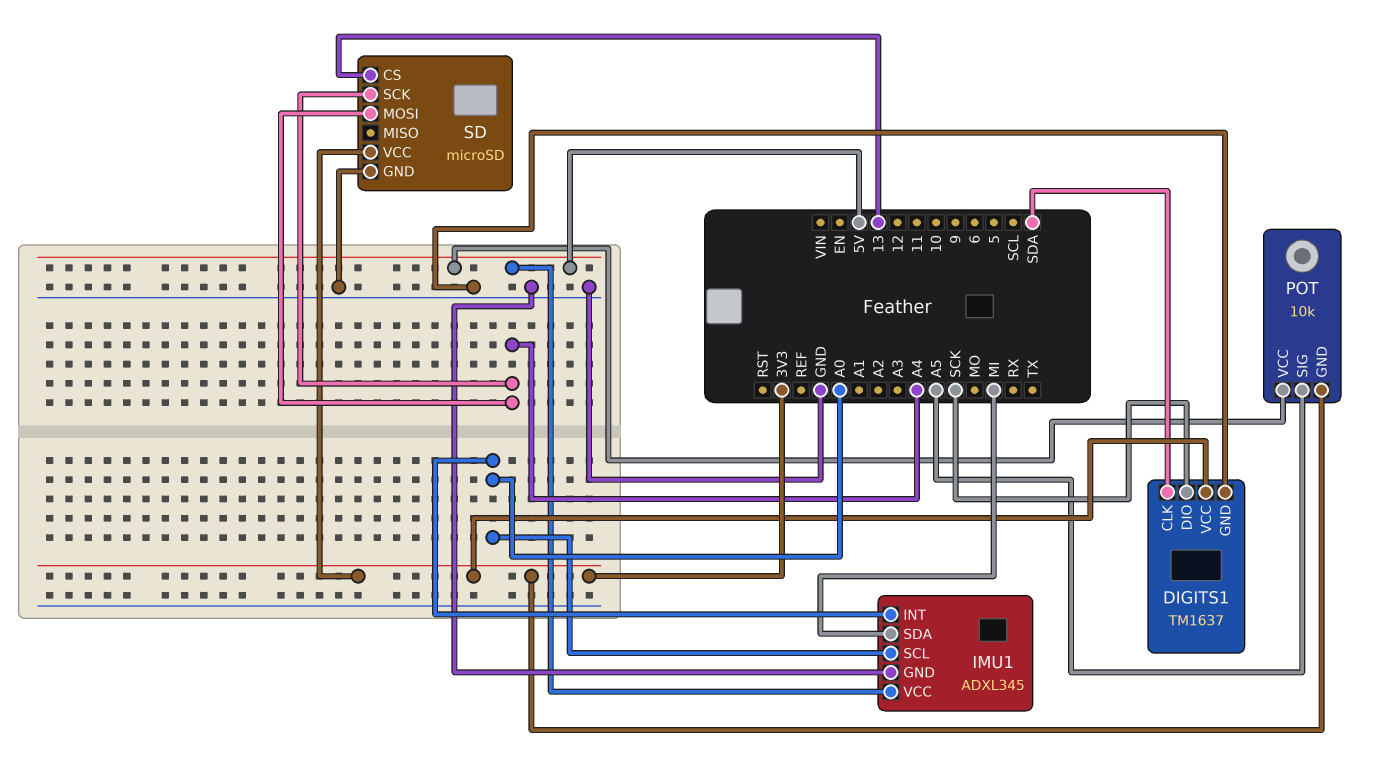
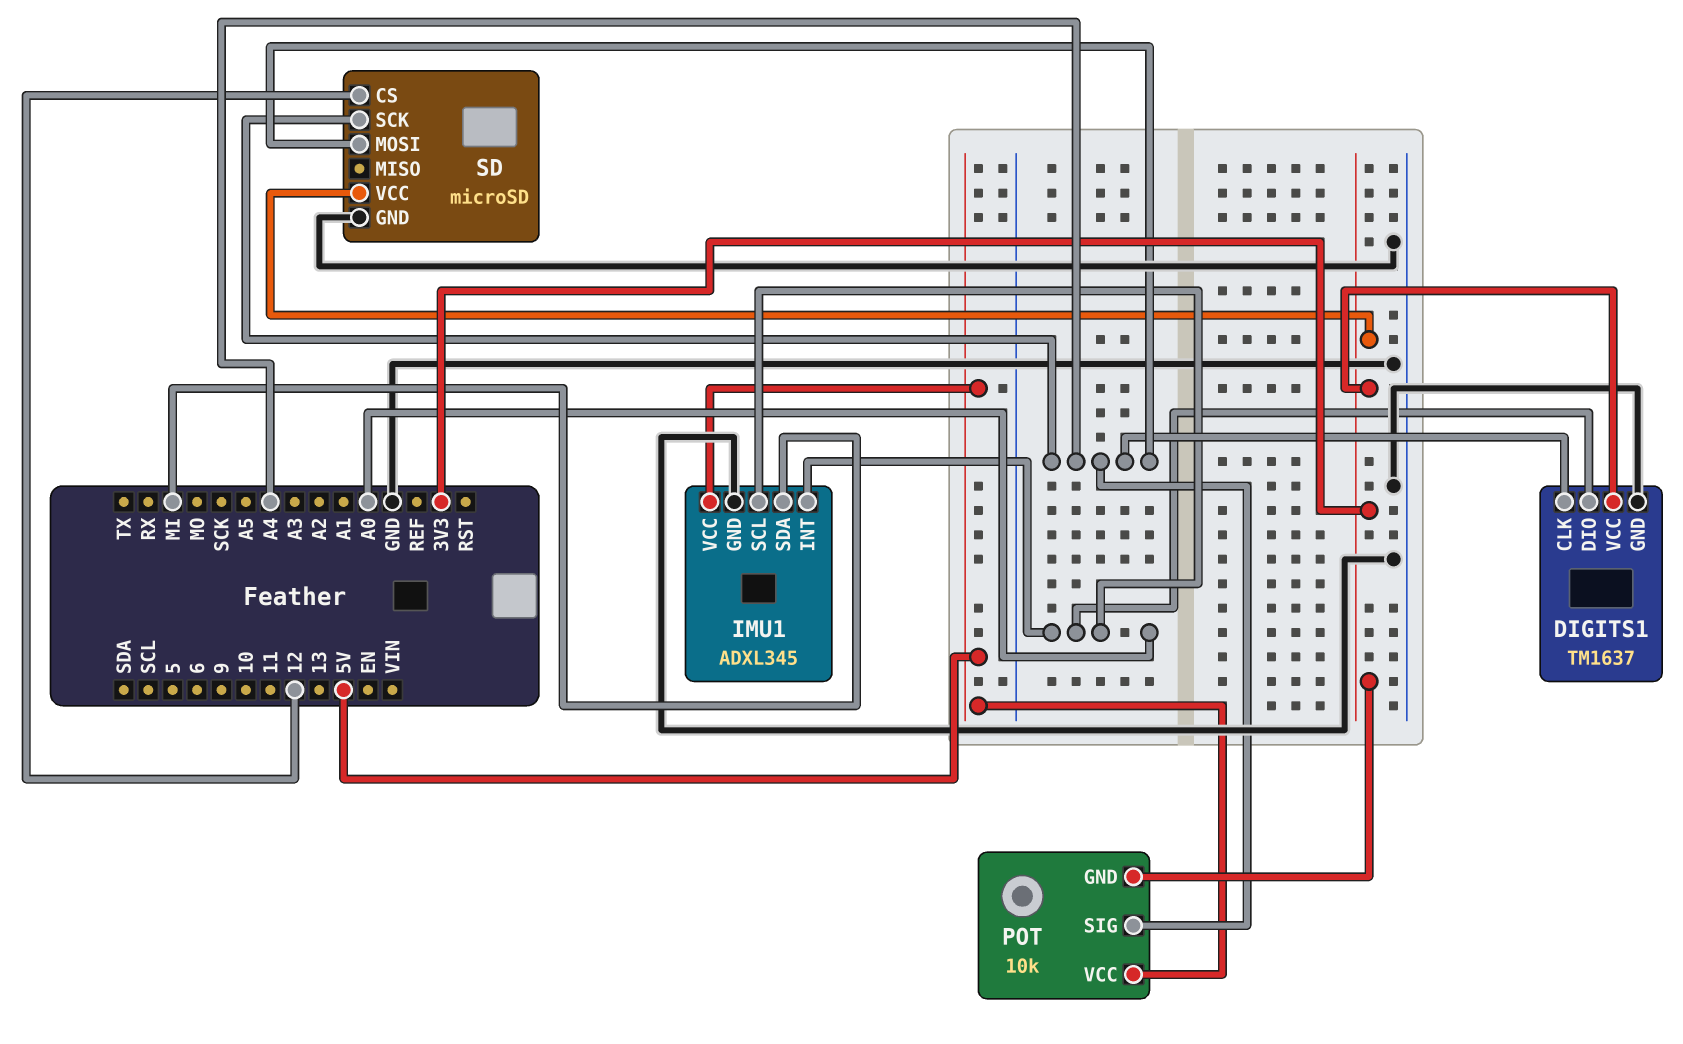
DIGITS1 pin CLK: SDA -> A4
DIGITS1 pin DIO: SCK -> A0
POT pin SIG: A5 -> A4
SD pin CS: 13 -> 12

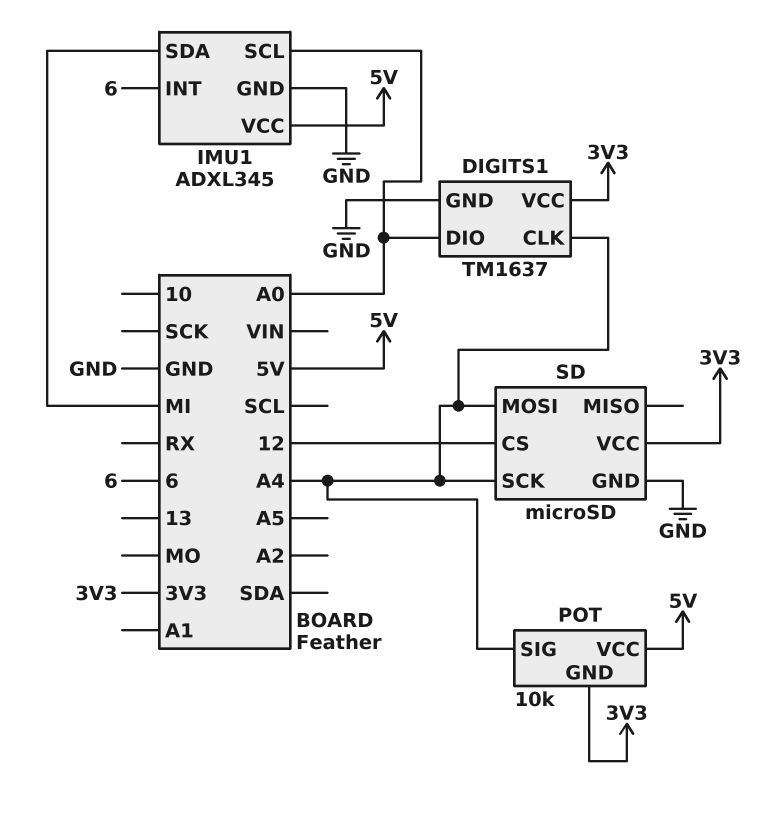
IMU1 pin INT: A0 -> 6

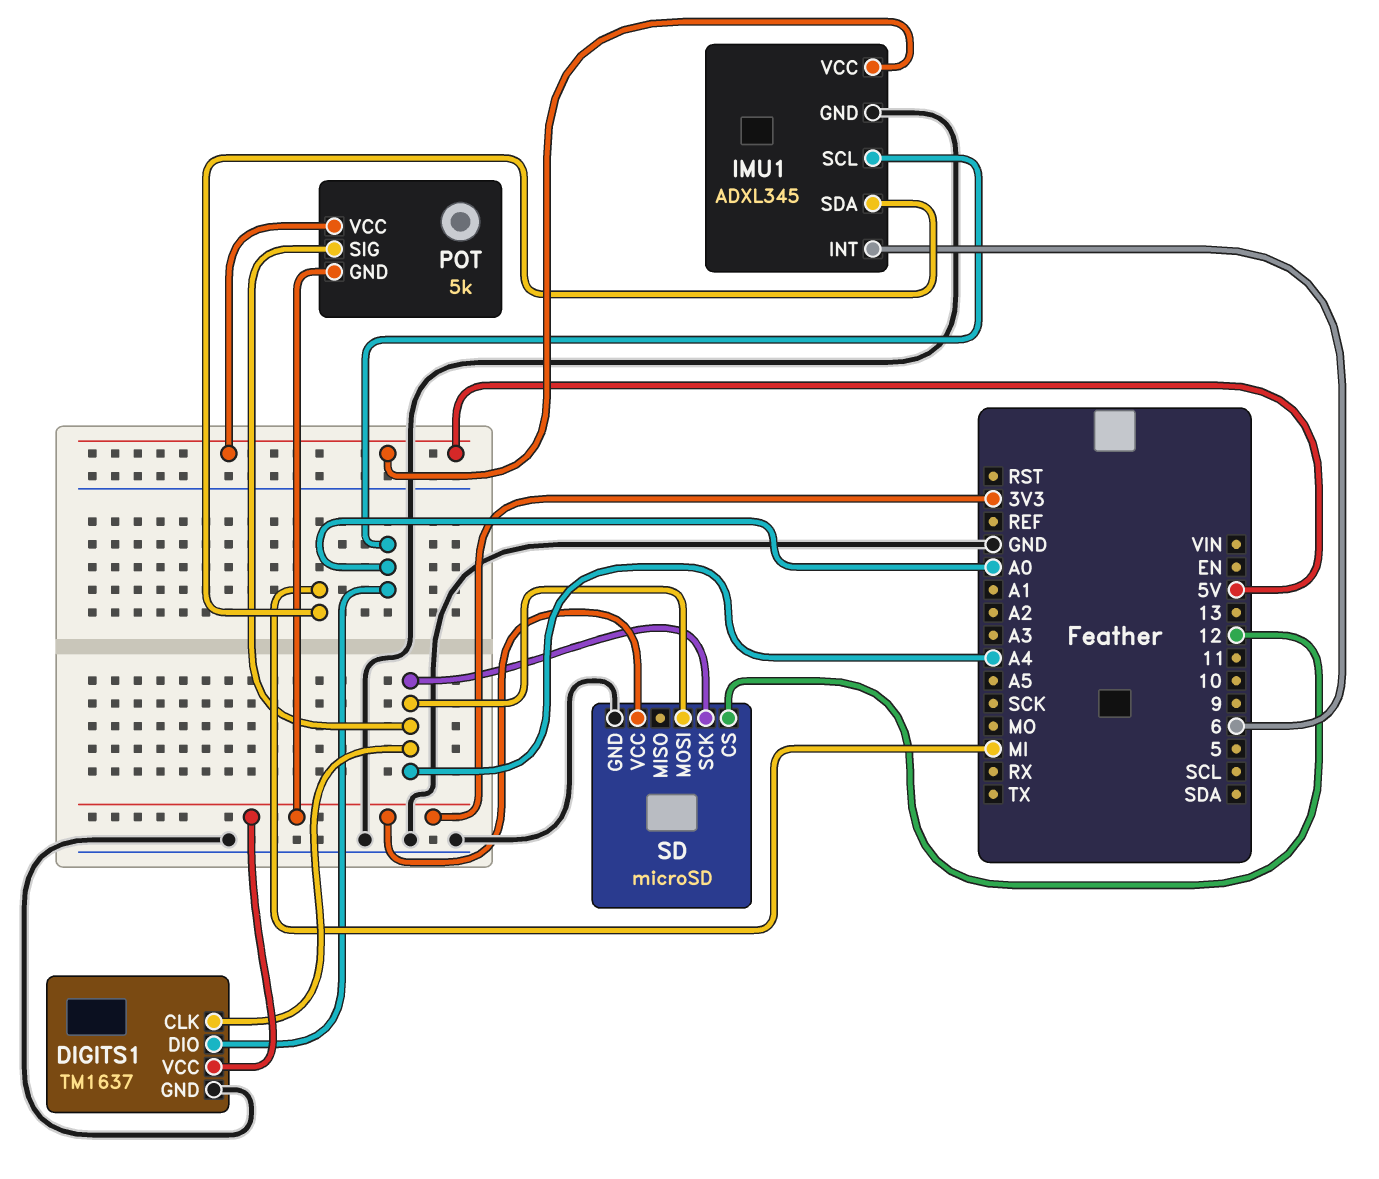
POT: 10k -> 5k

